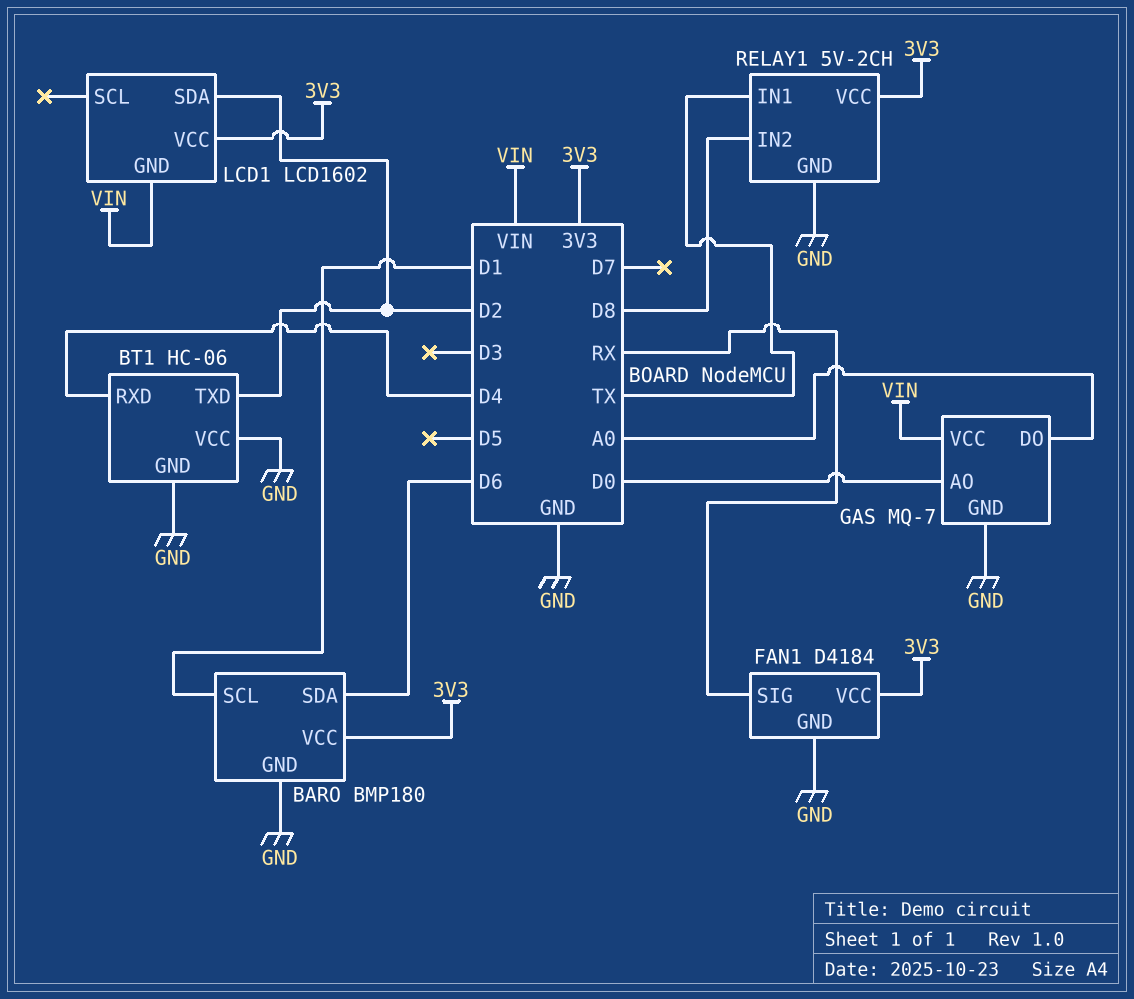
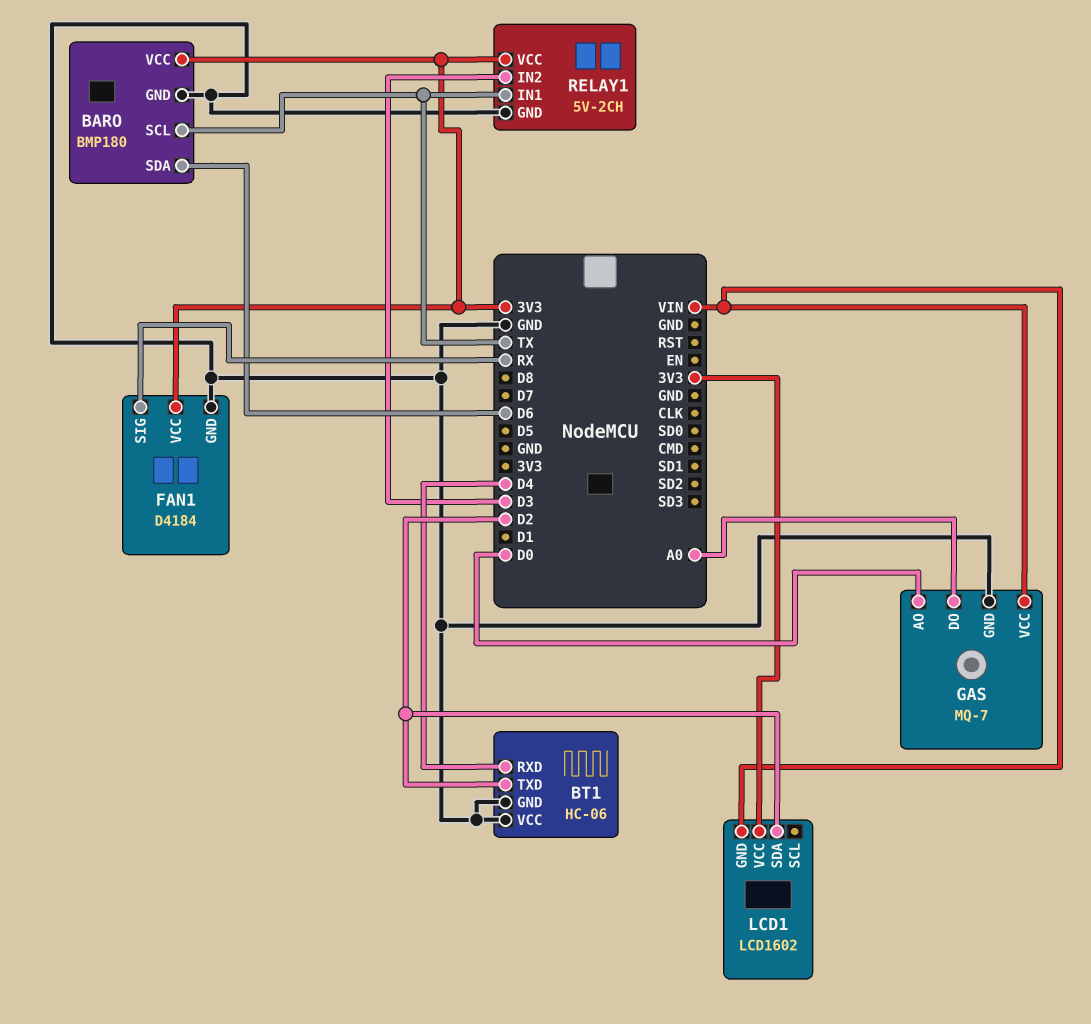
BARO pin SCL: D1 -> TX
RELAY1 pin IN2: D8 -> D3

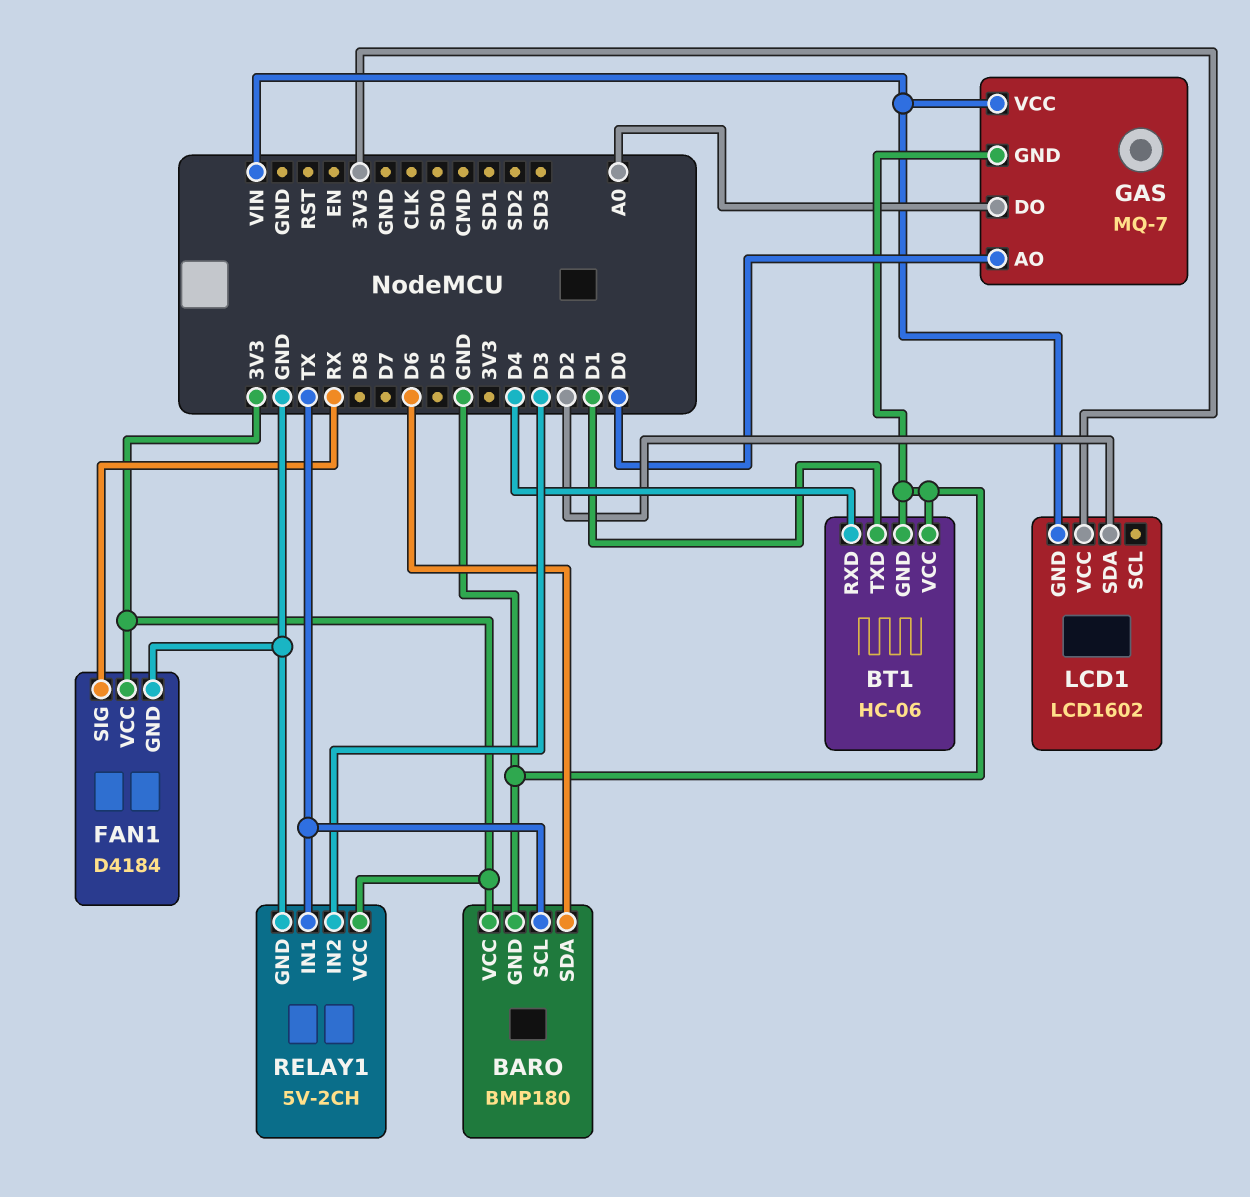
BT1 pin TXD: D2 -> D1

